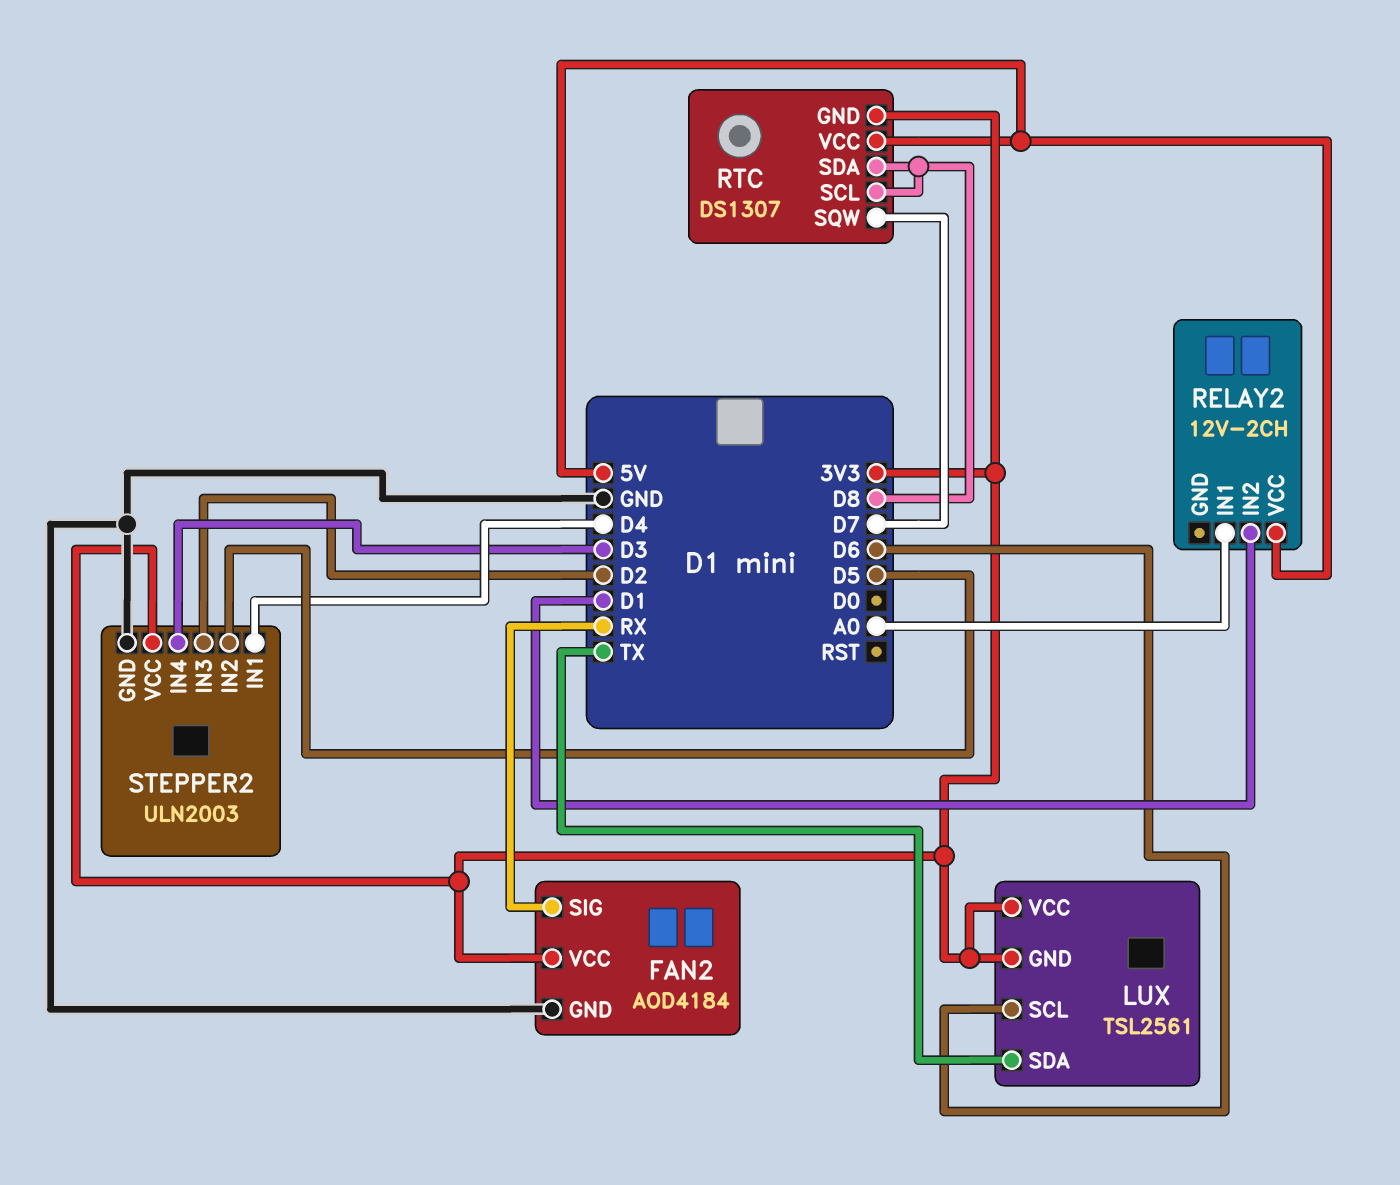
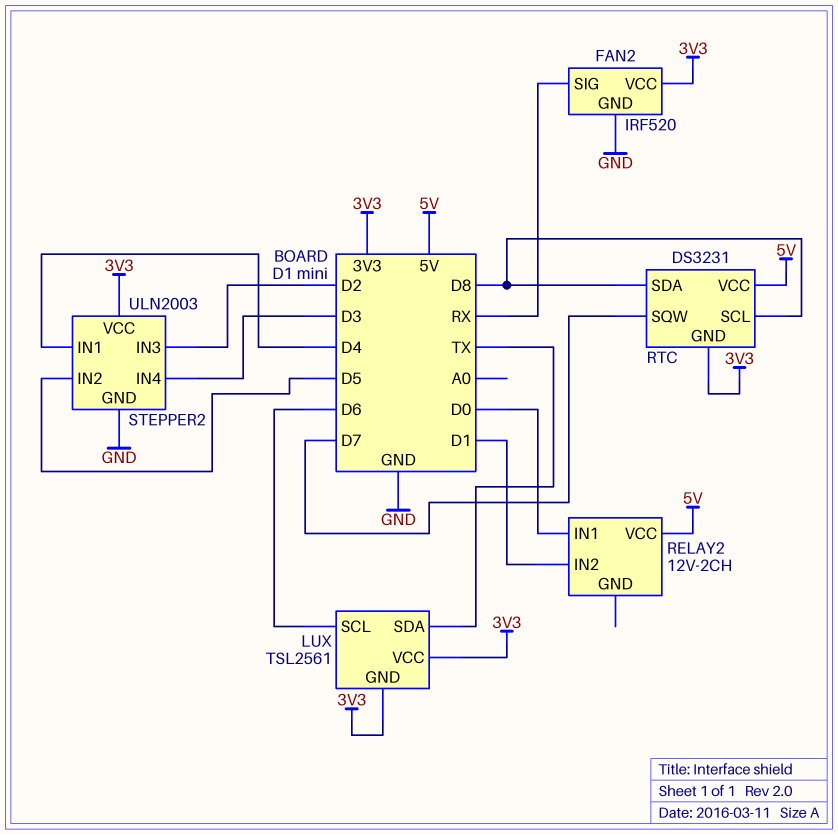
FAN2: AOD4184 -> IRF520
RELAY2 pin IN1: A0 -> D0
RTC: DS1307 -> DS3231

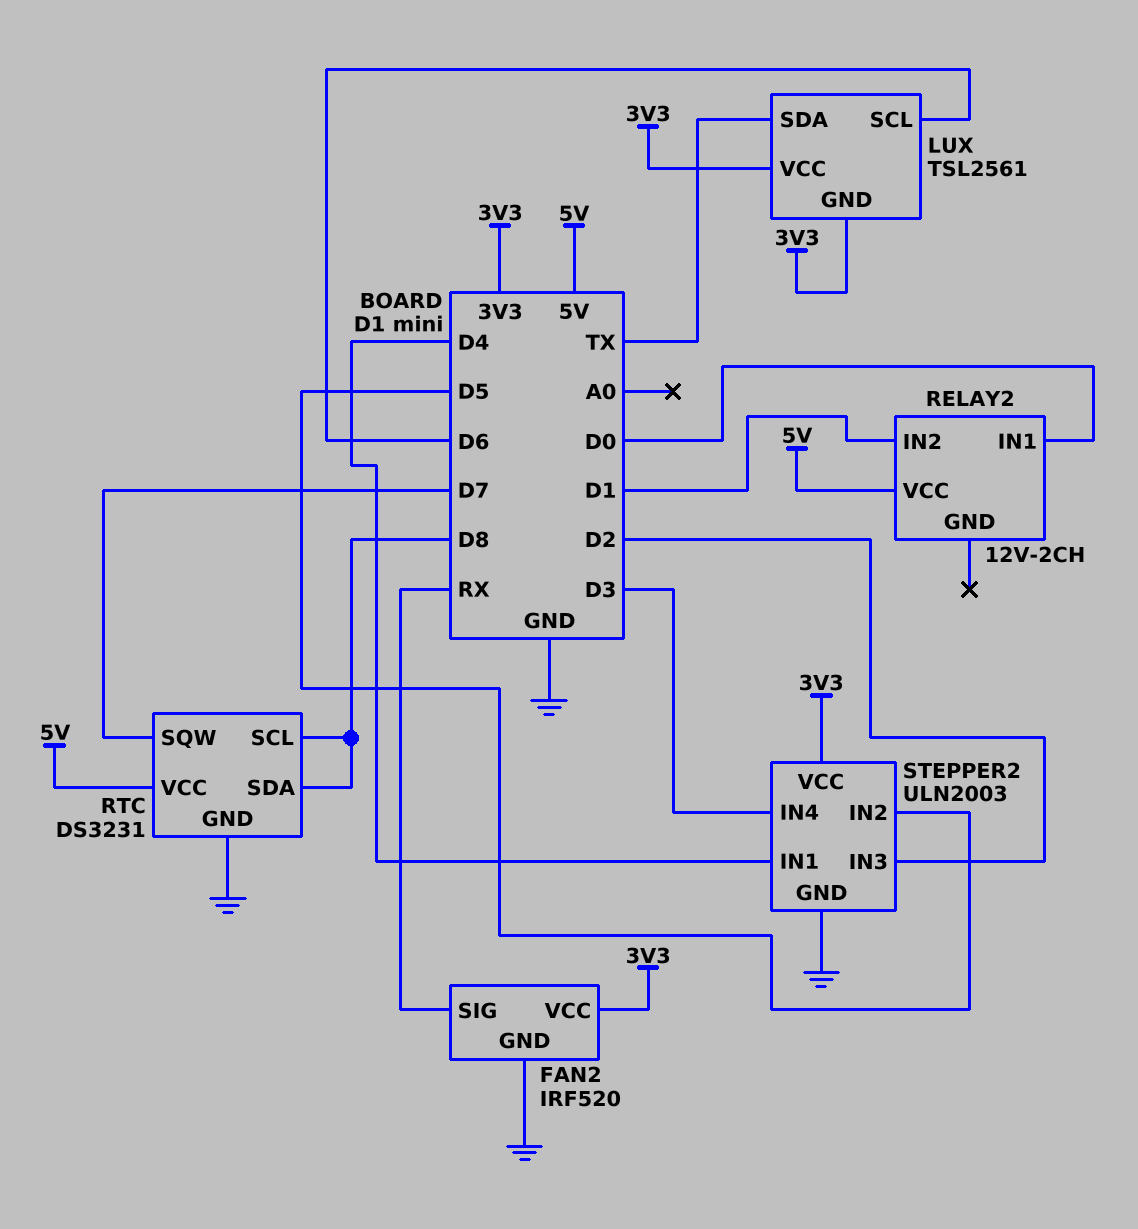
RTC pin GND: 3V3 -> GND

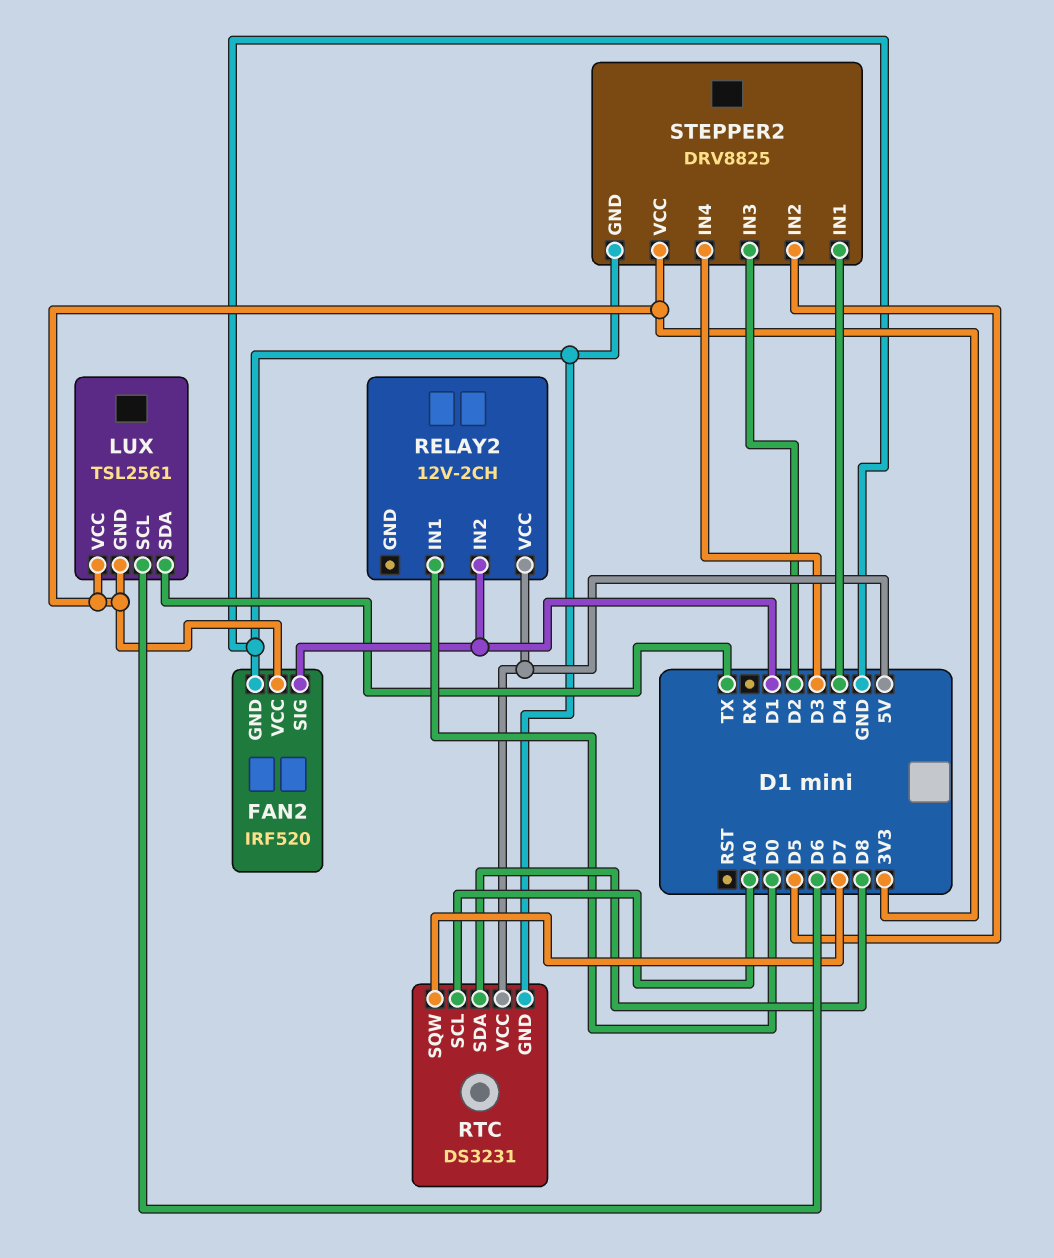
FAN2 pin SIG: RX -> D1
RTC pin SCL: D8 -> A0
STEPPER2: ULN2003 -> DRV8825

